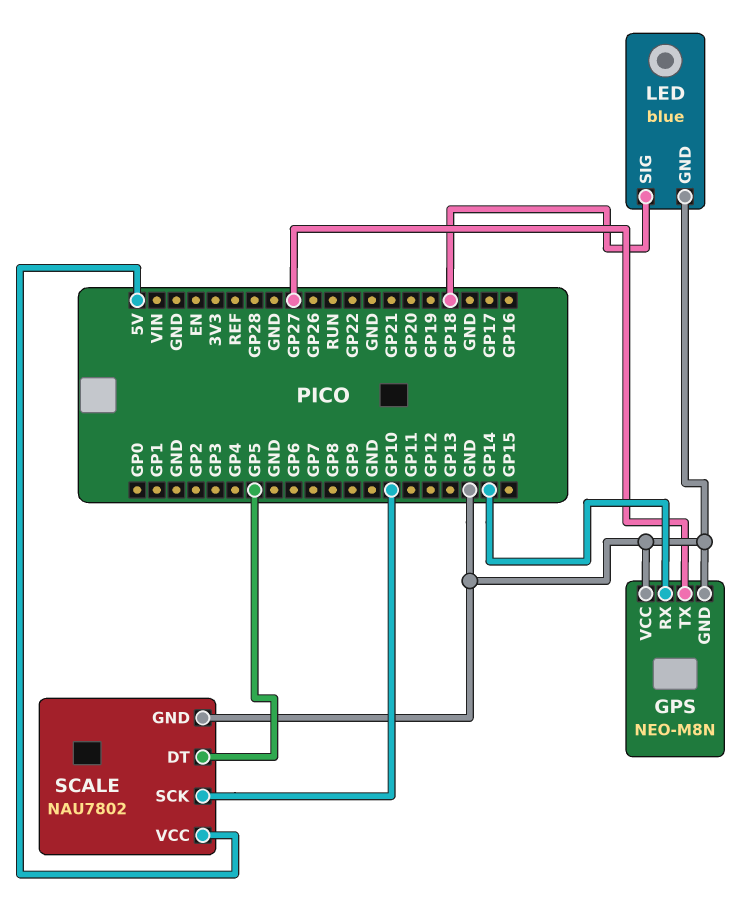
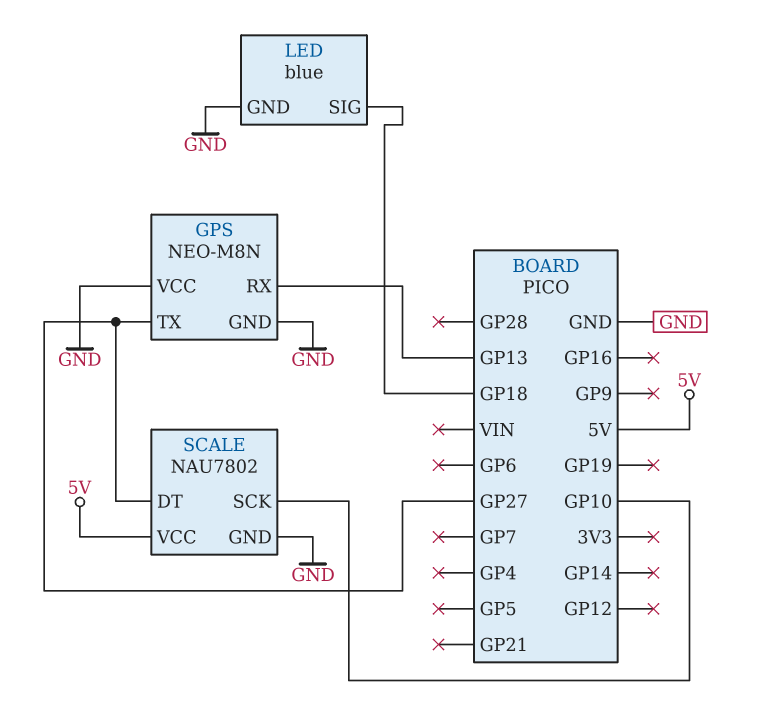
GPS pin RX: GP14 -> GP13
SCALE pin DT: GP5 -> GP27

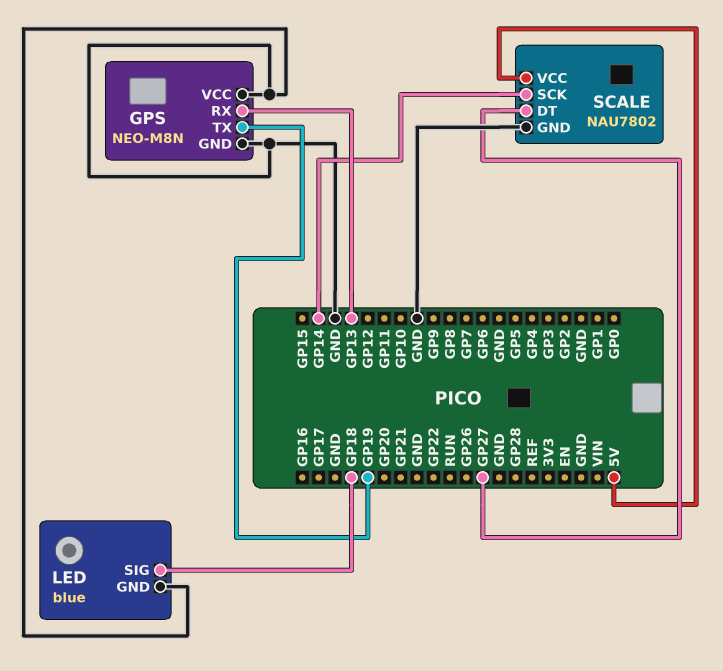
GPS pin TX: GP27 -> GP19
SCALE pin SCK: GP10 -> GP14

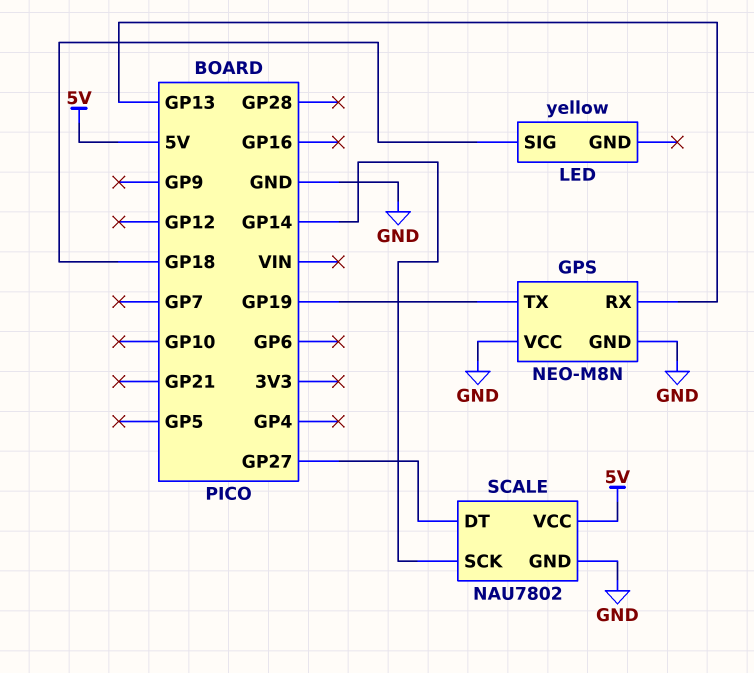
LED: blue -> yellow
LED pin GND: GND -> none

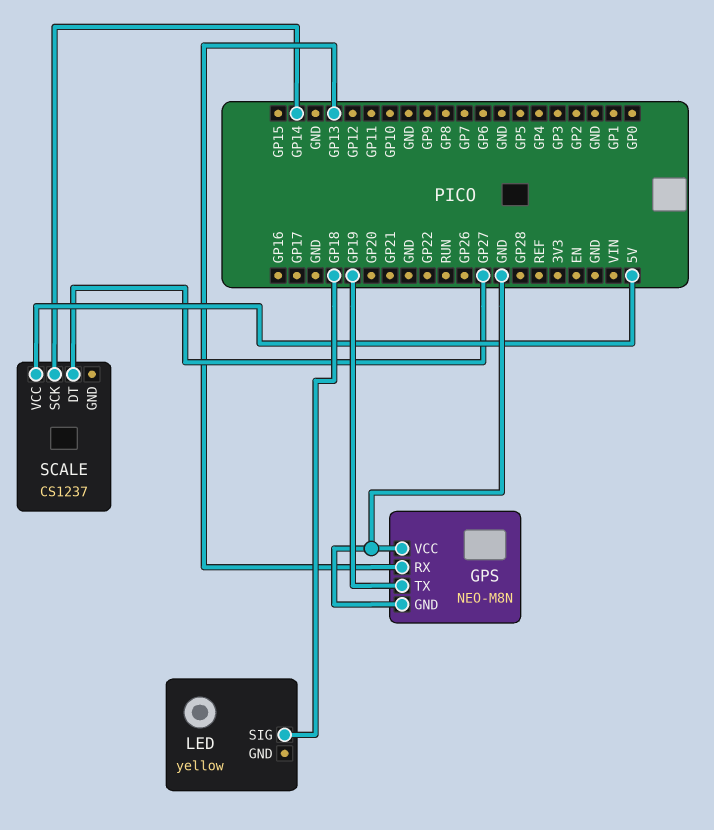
SCALE: NAU7802 -> CS1237
SCALE pin GND: GND -> none

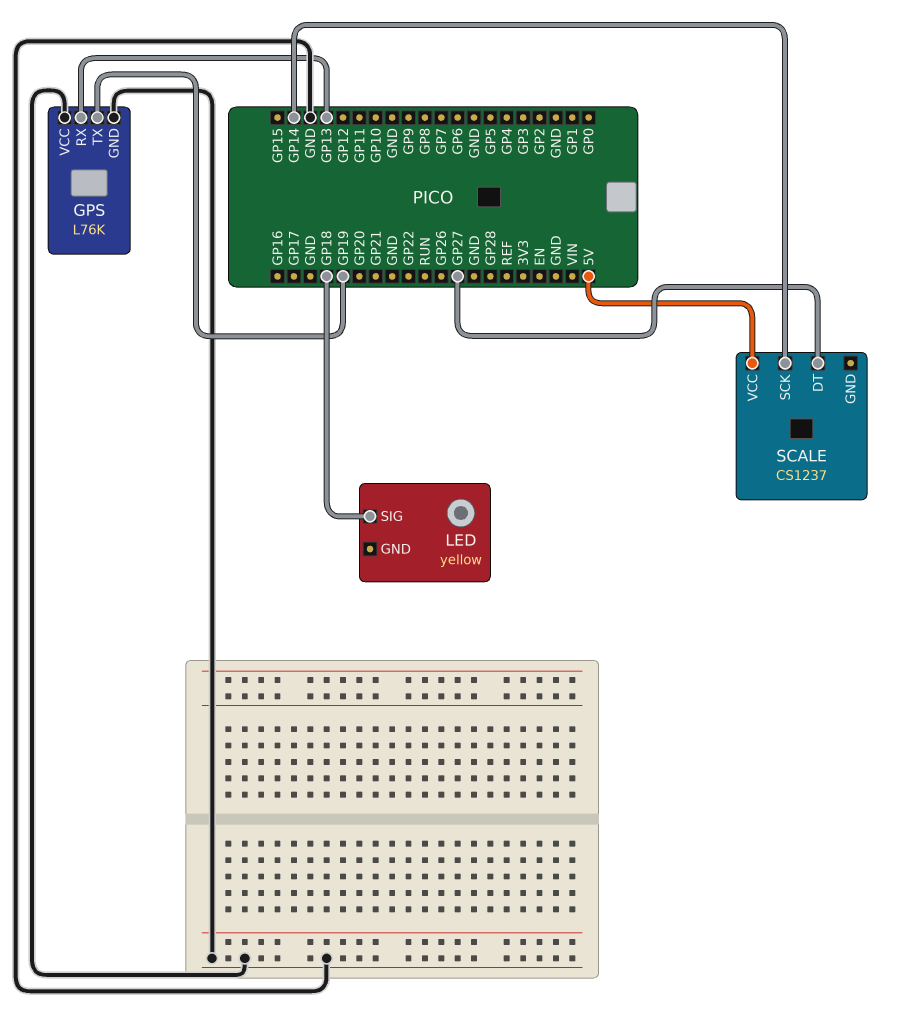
GPS: NEO-M8N -> L76K

